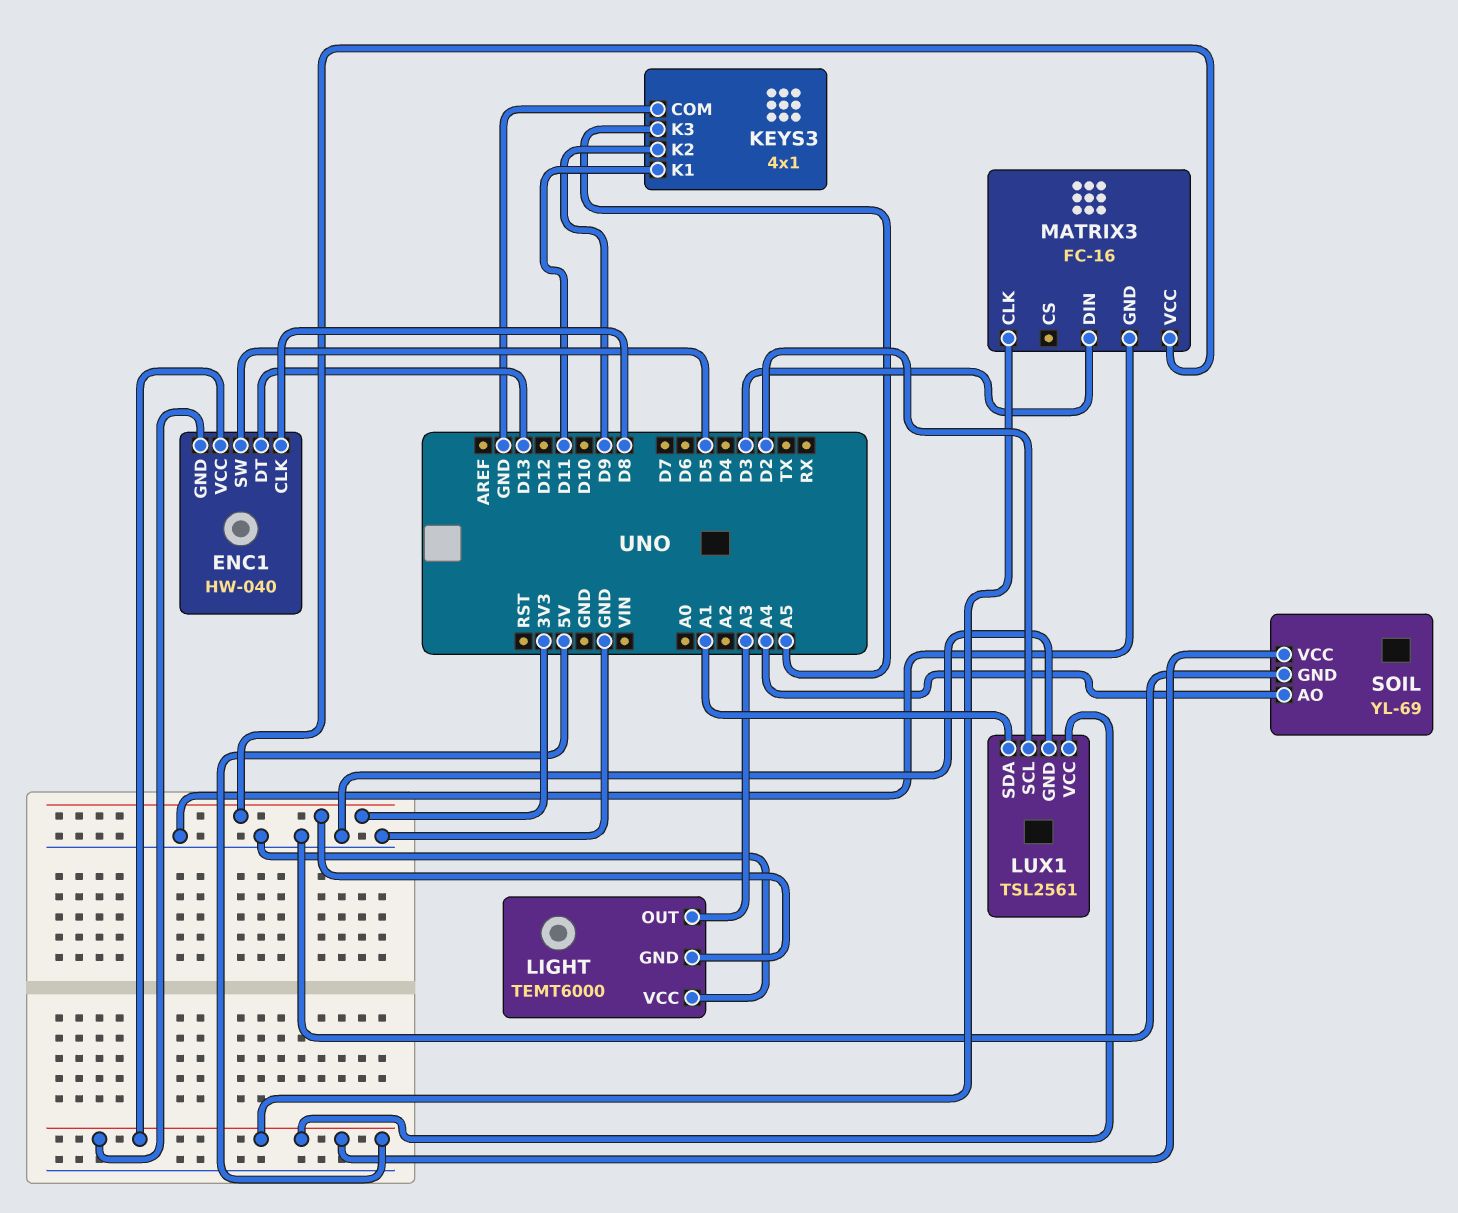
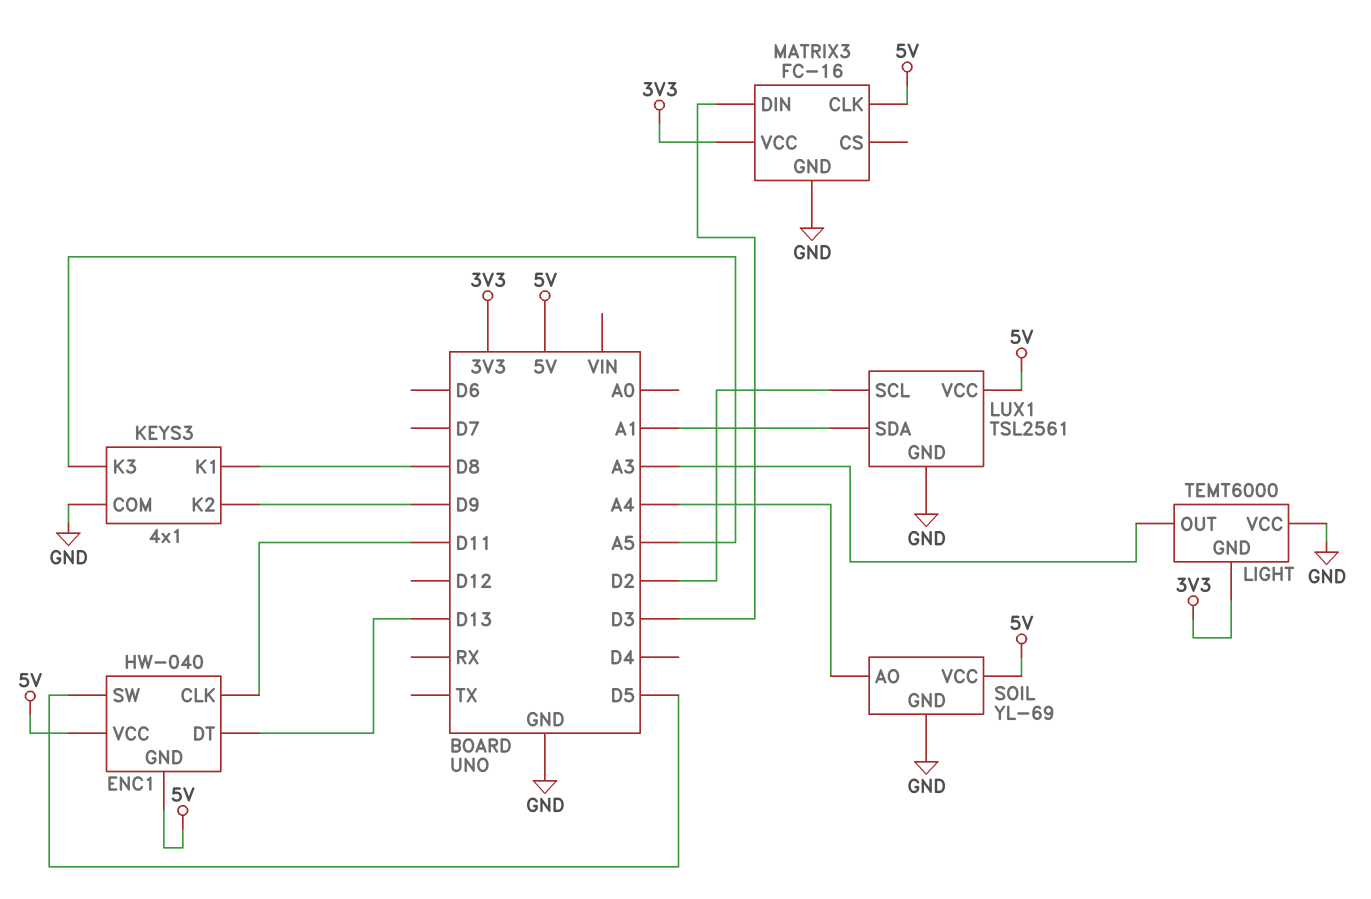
ENC1 pin CLK: D8 -> D11
KEYS3 pin K1: D11 -> D8

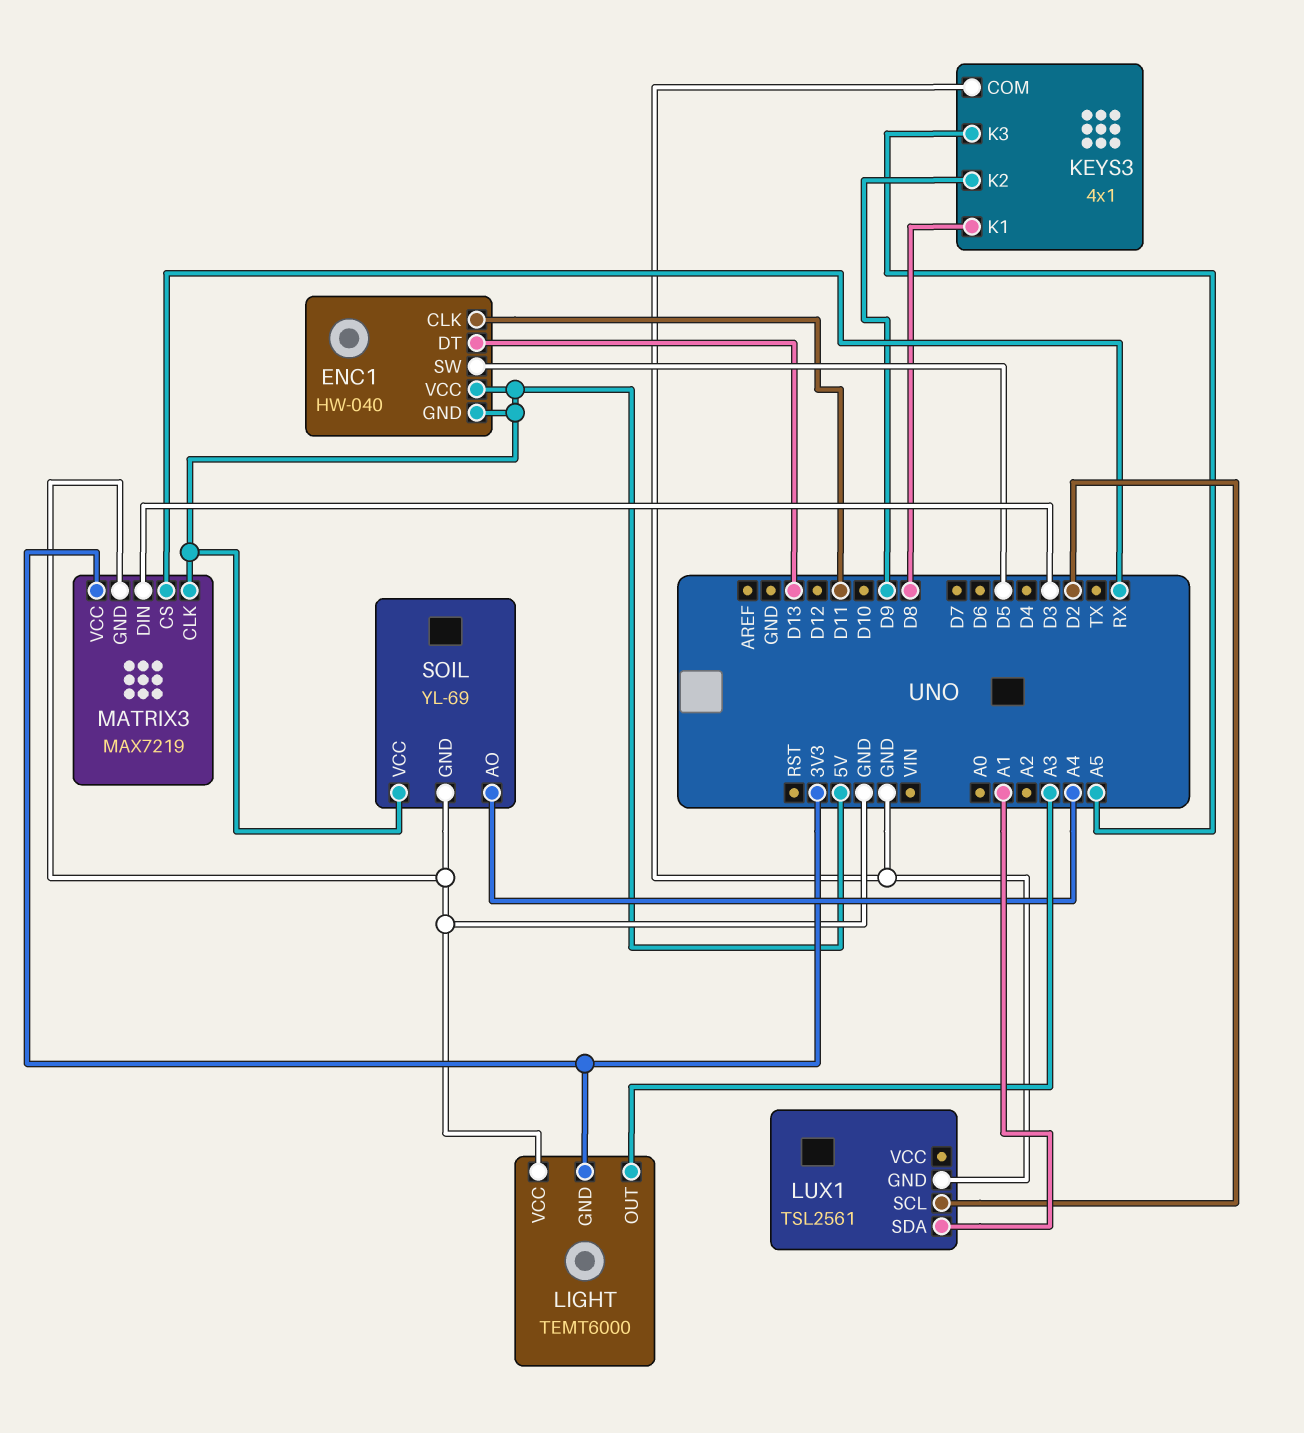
LUX1 pin VCC: 5V -> none
MATRIX3: FC-16 -> MAX7219
MATRIX3 pin CS: none -> RX

